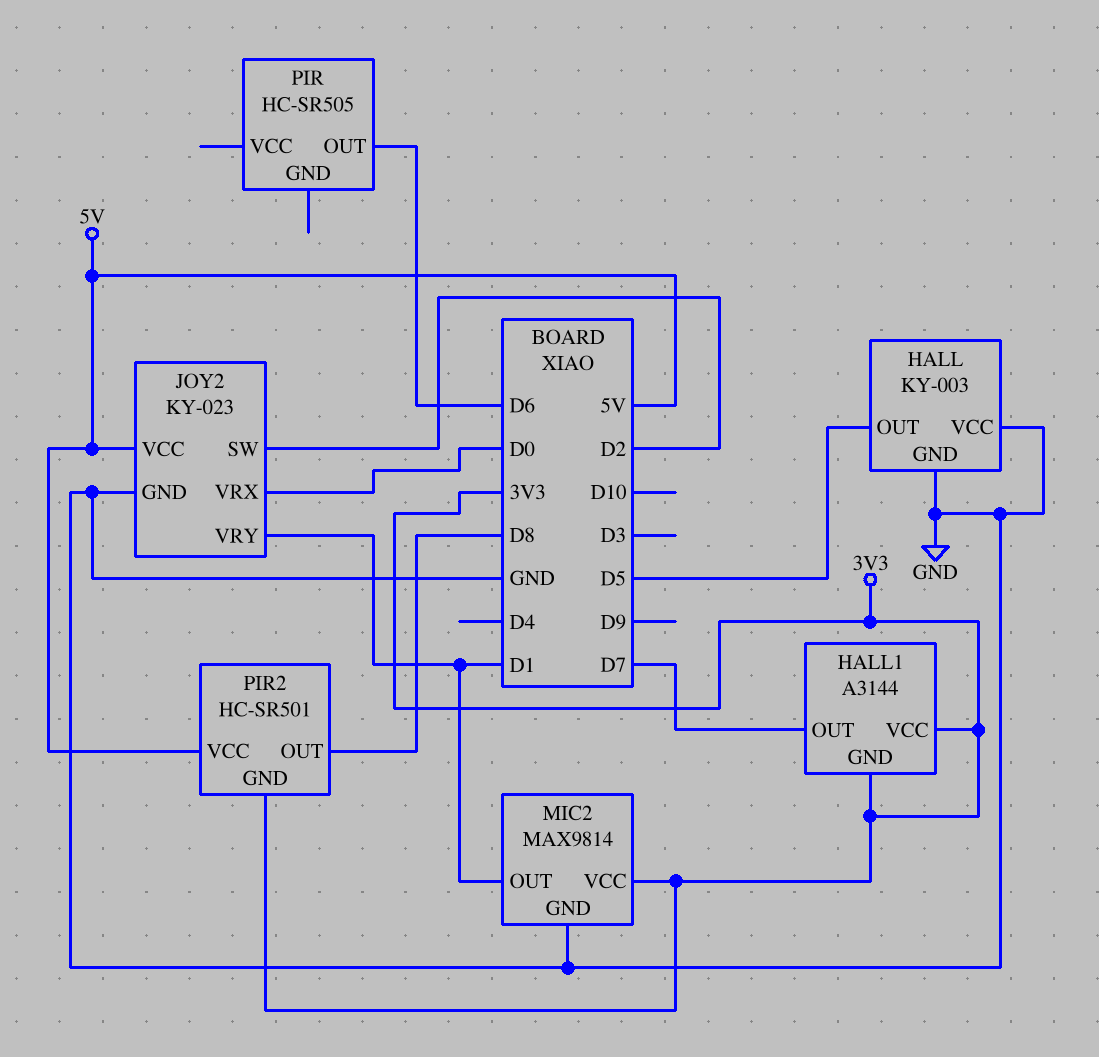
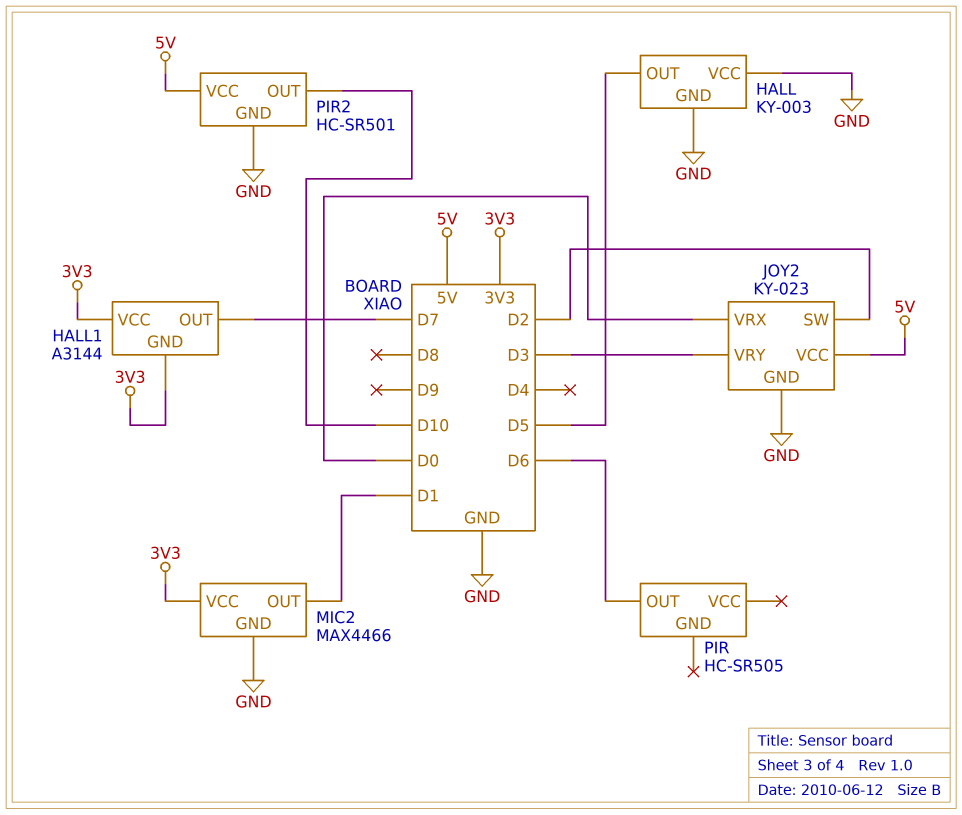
JOY2 pin VRY: D1 -> D3
MIC2: MAX9814 -> MAX4466
PIR2 pin GND: 3V3 -> GND
PIR2 pin OUT: D8 -> D10

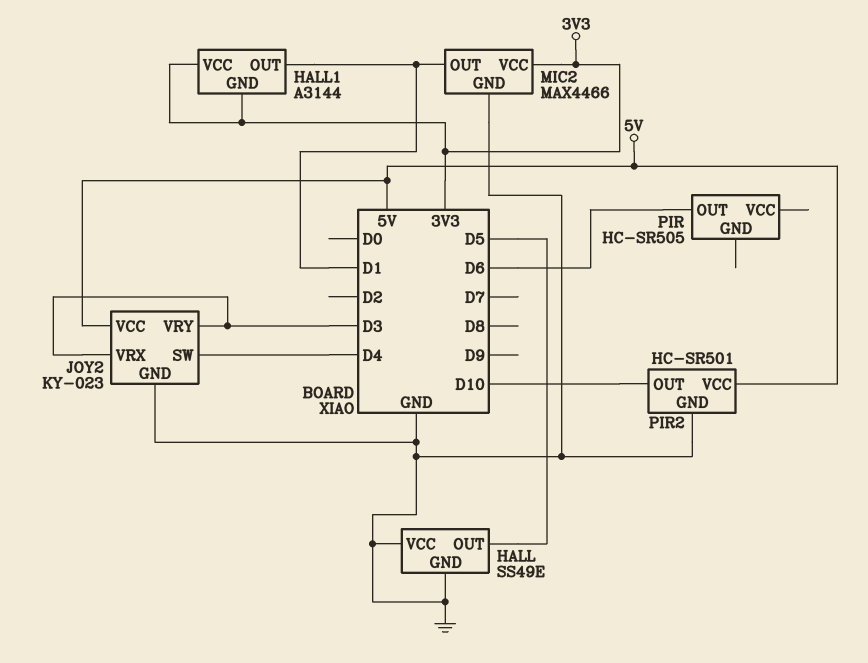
HALL: KY-003 -> SS49E
HALL1 pin OUT: D7 -> D1
JOY2 pin SW: D2 -> D4
JOY2 pin VRX: D0 -> D3

